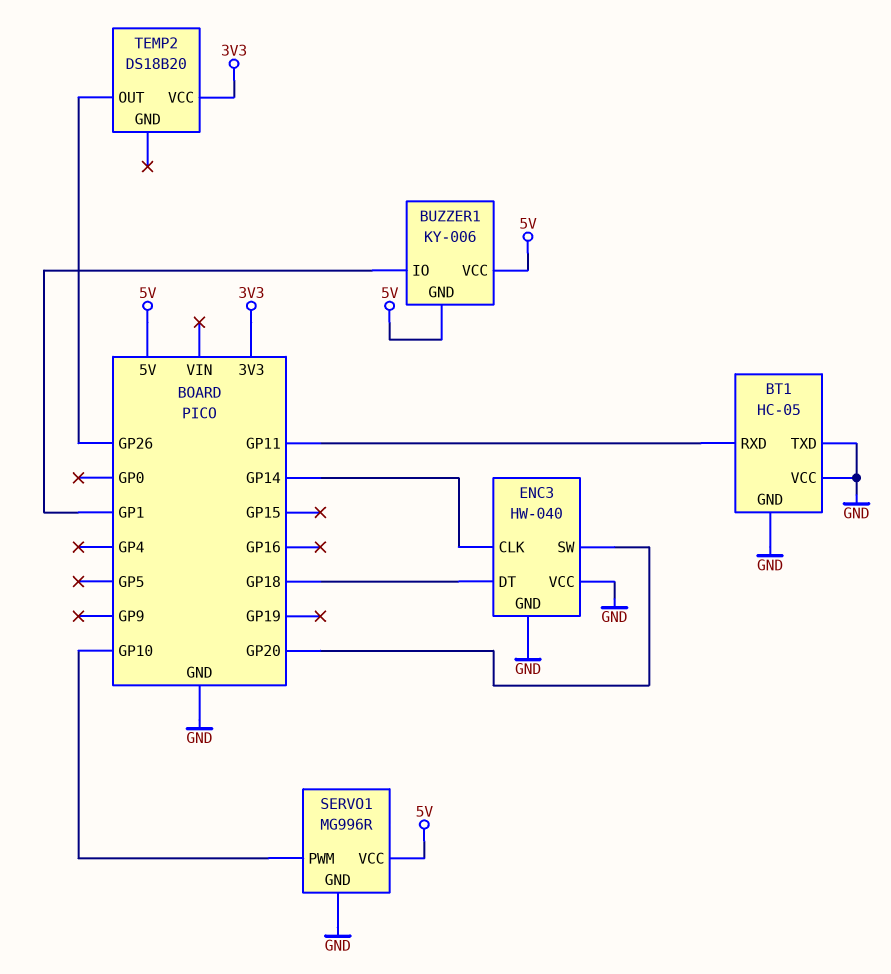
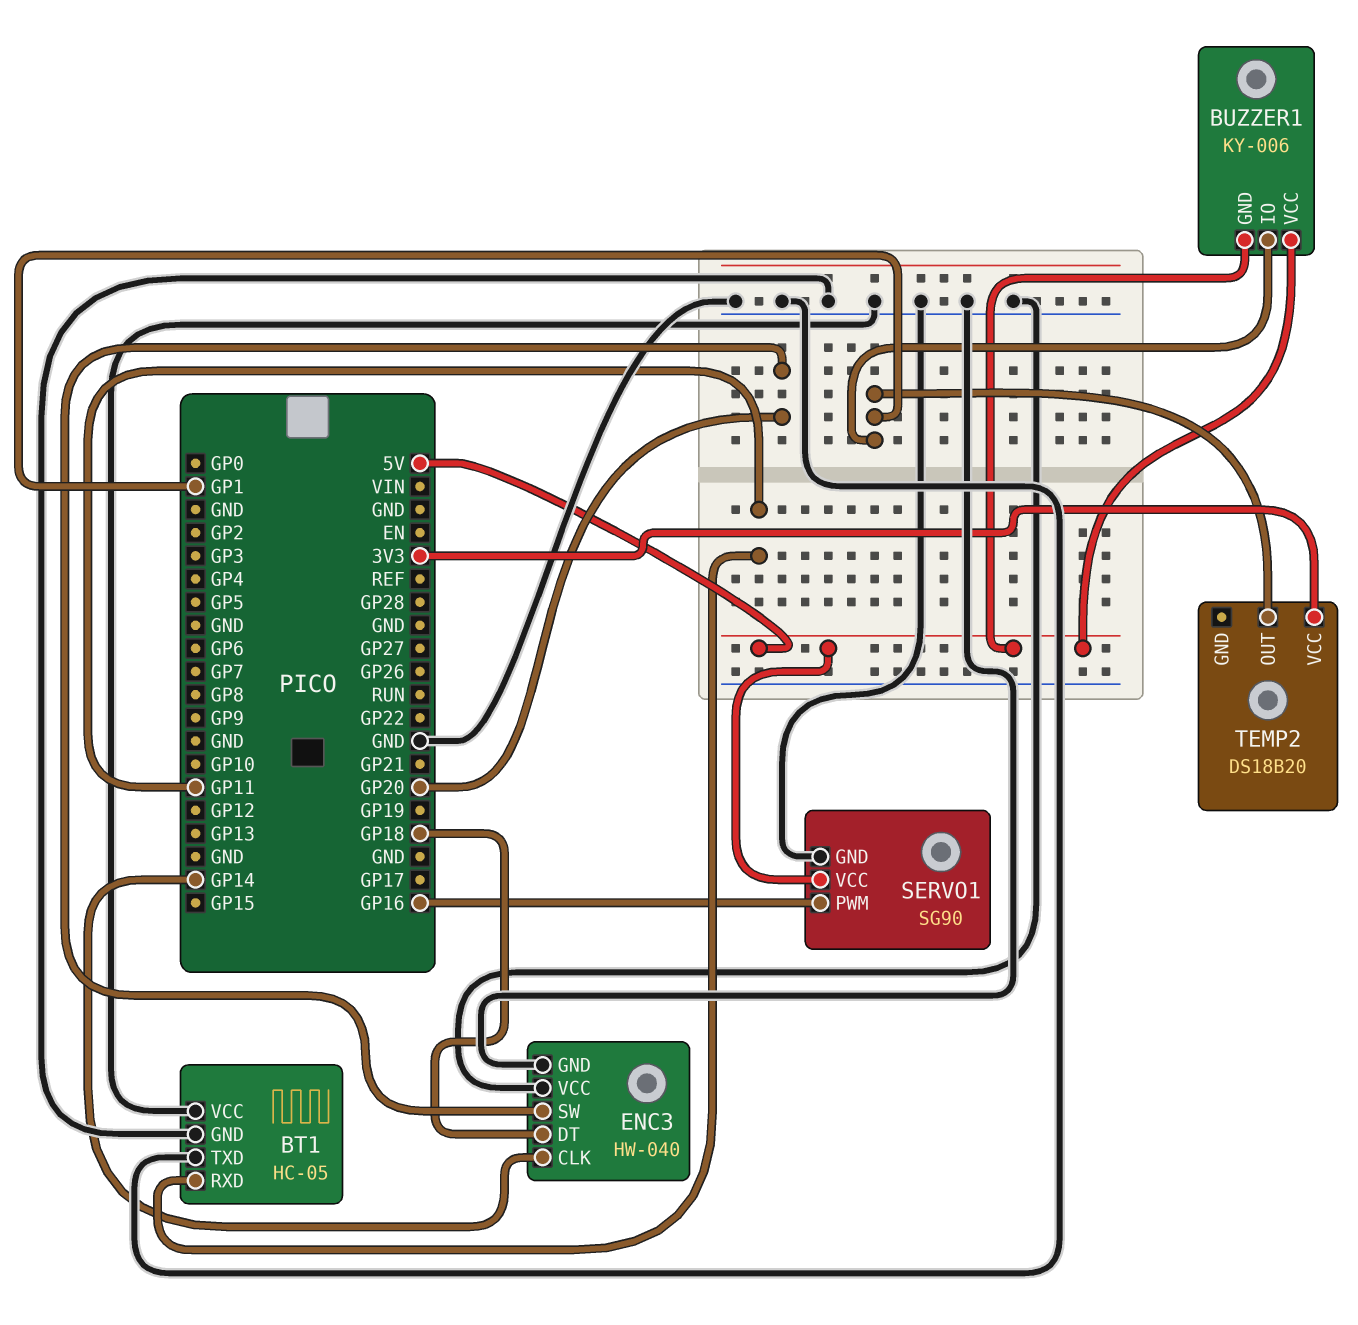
SERVO1: MG996R -> SG90
SERVO1 pin PWM: GP10 -> GP16
TEMP2 pin OUT: GP26 -> GP1

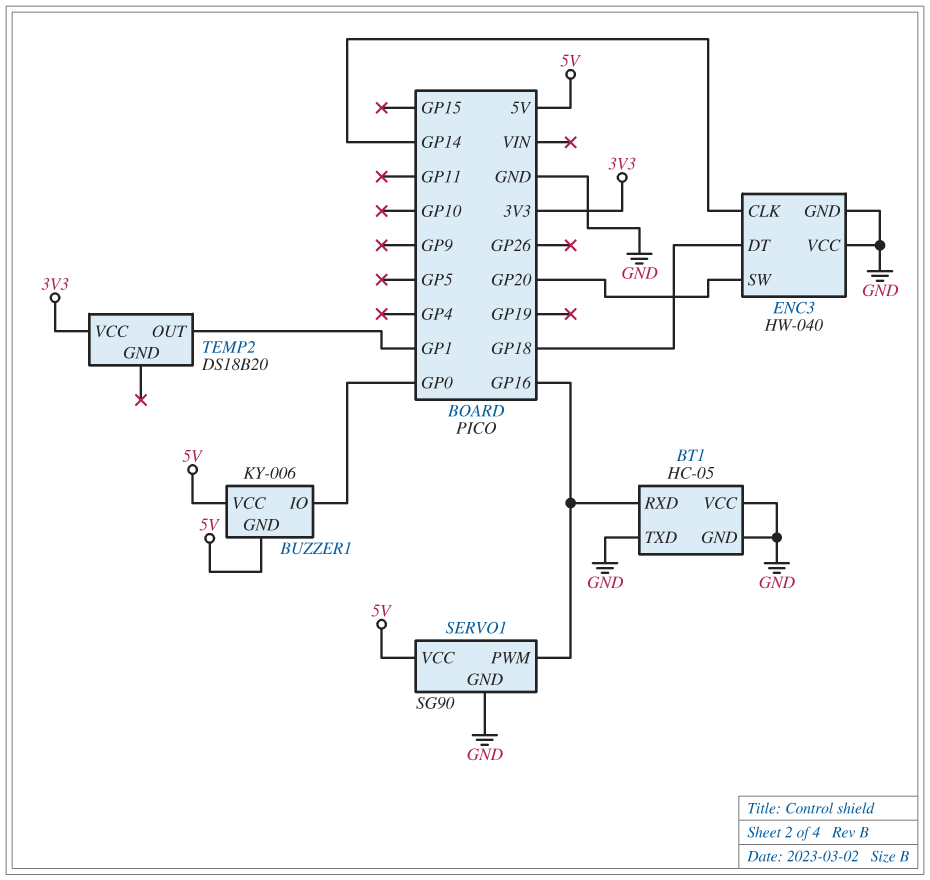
BT1 pin RXD: GP11 -> GP16
BUZZER1 pin IO: GP1 -> GP0

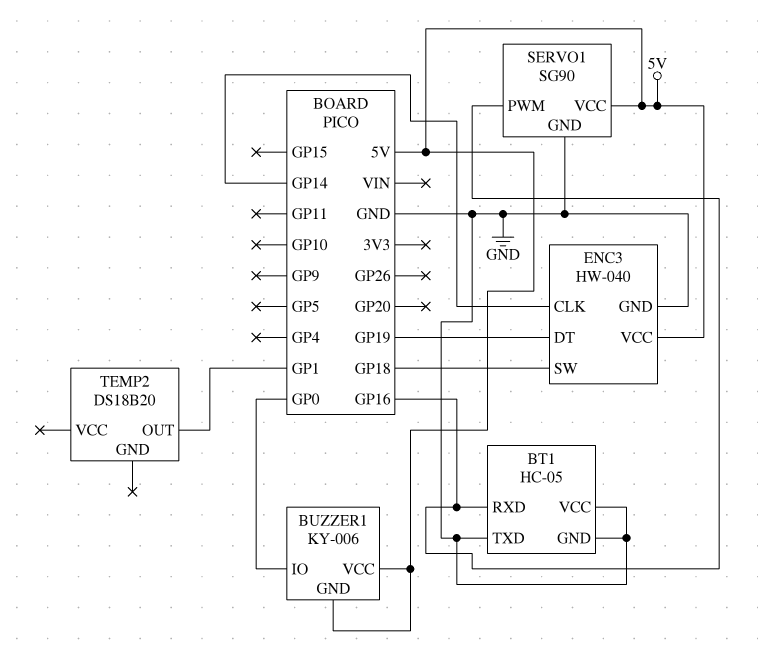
ENC3 pin DT: GP18 -> GP19
ENC3 pin SW: GP20 -> GP18
ENC3 pin VCC: GND -> 5V
TEMP2 pin VCC: 3V3 -> none

